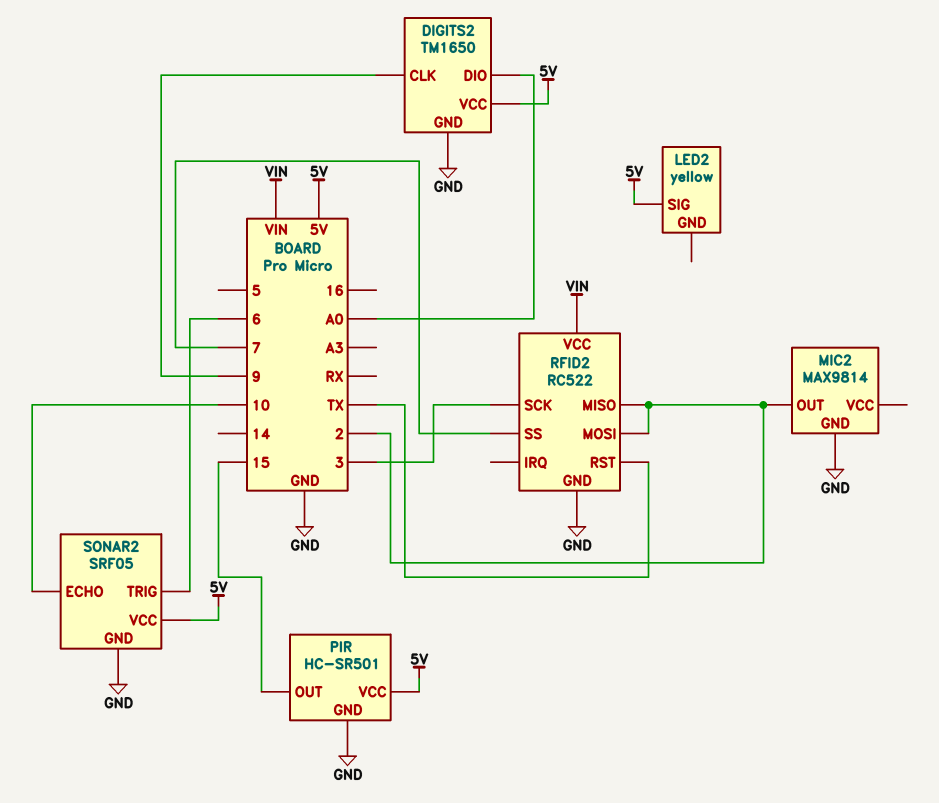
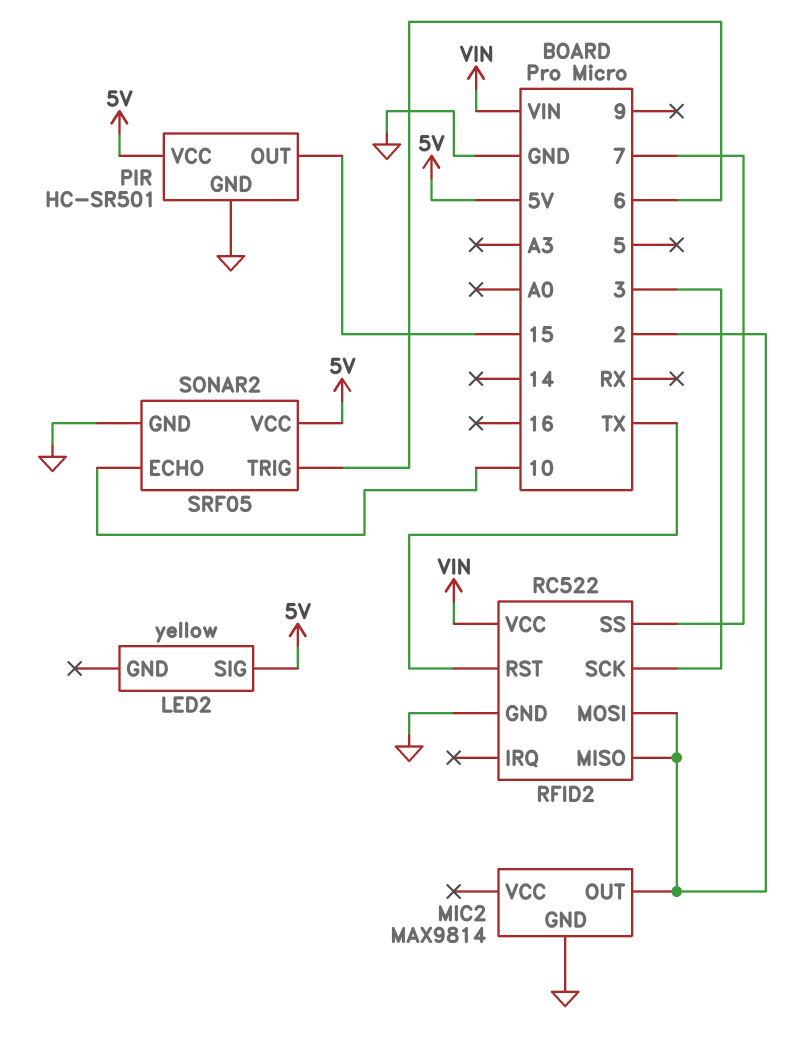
DIGITS2: TM1650 -> none
DIGITS2 pin CLK: 9 -> none
DIGITS2 pin DIO: A0 -> none
DIGITS2 pin GND: GND -> none
DIGITS2 pin VCC: 5V -> none

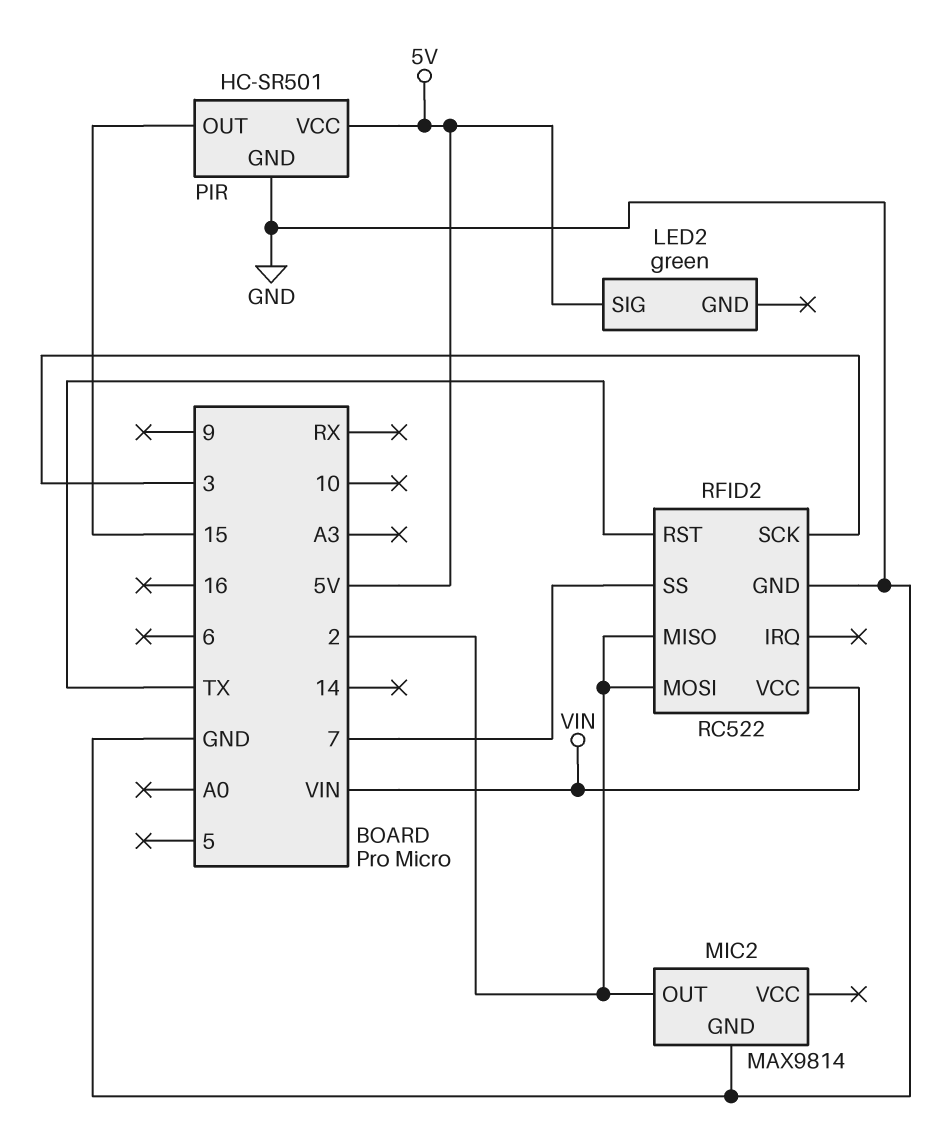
LED2: yellow -> green
SONAR2: SRF05 -> none
SONAR2 pin ECHO: 10 -> none
SONAR2 pin GND: GND -> none
SONAR2 pin TRIG: 6 -> none
SONAR2 pin VCC: 5V -> none

